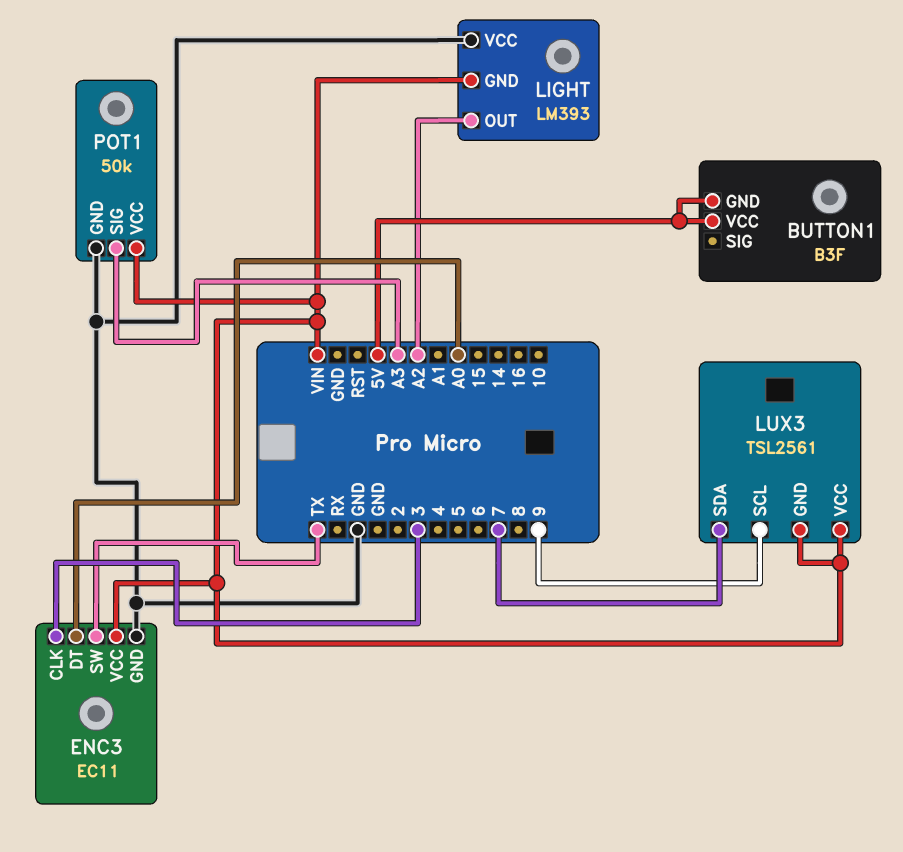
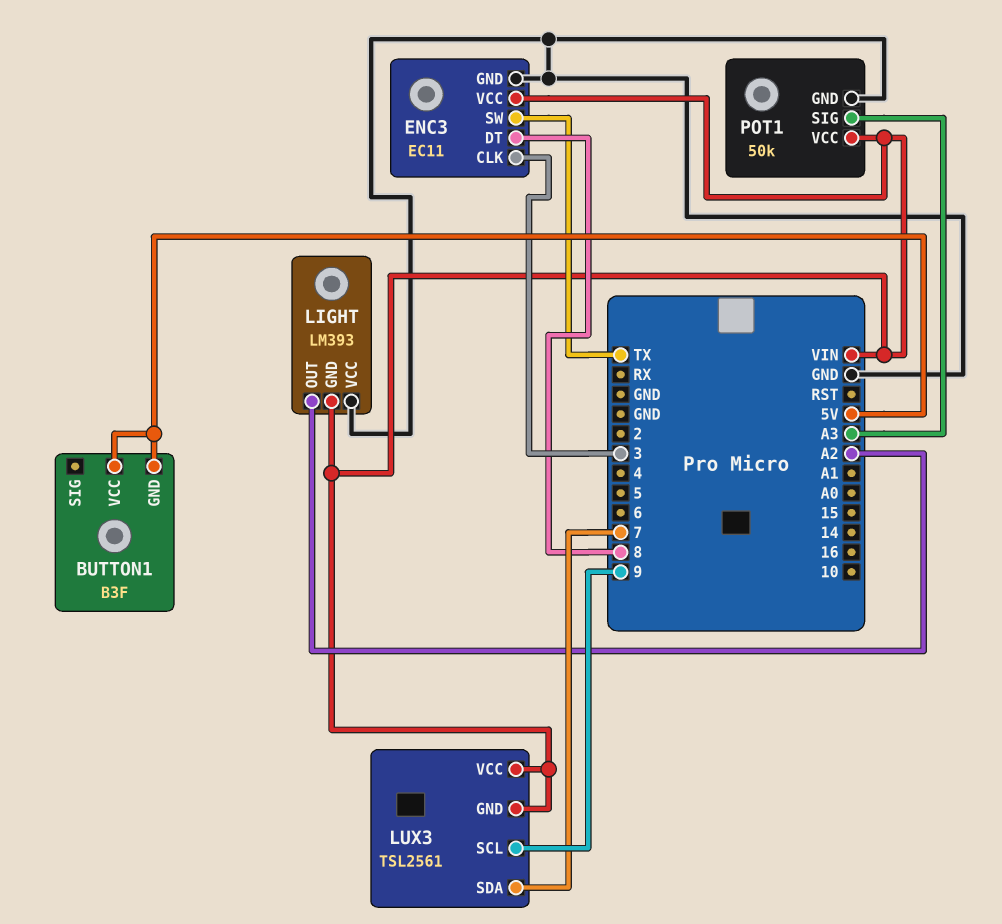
ENC3 pin DT: A0 -> 8

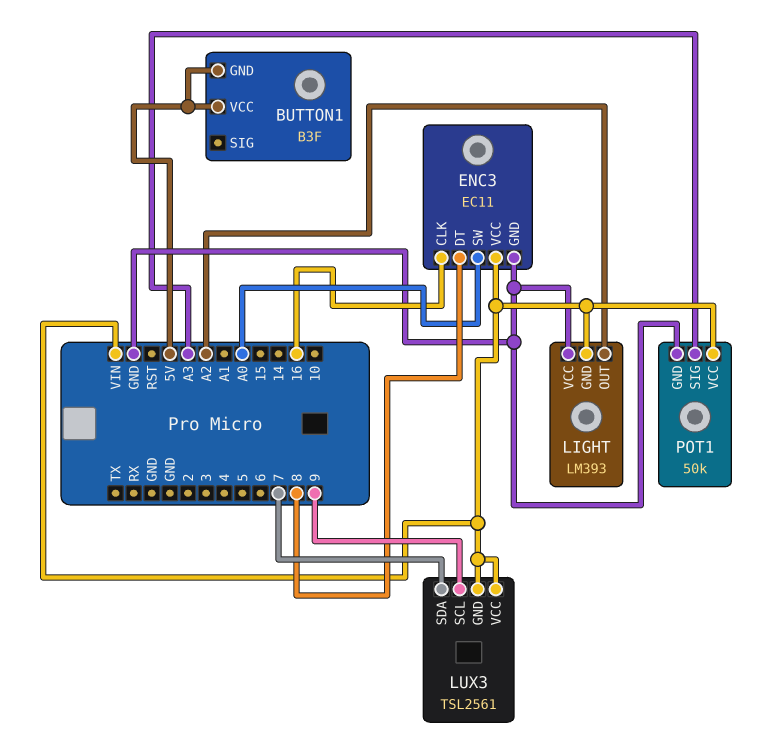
ENC3 pin CLK: 3 -> 16
ENC3 pin SW: TX -> A0

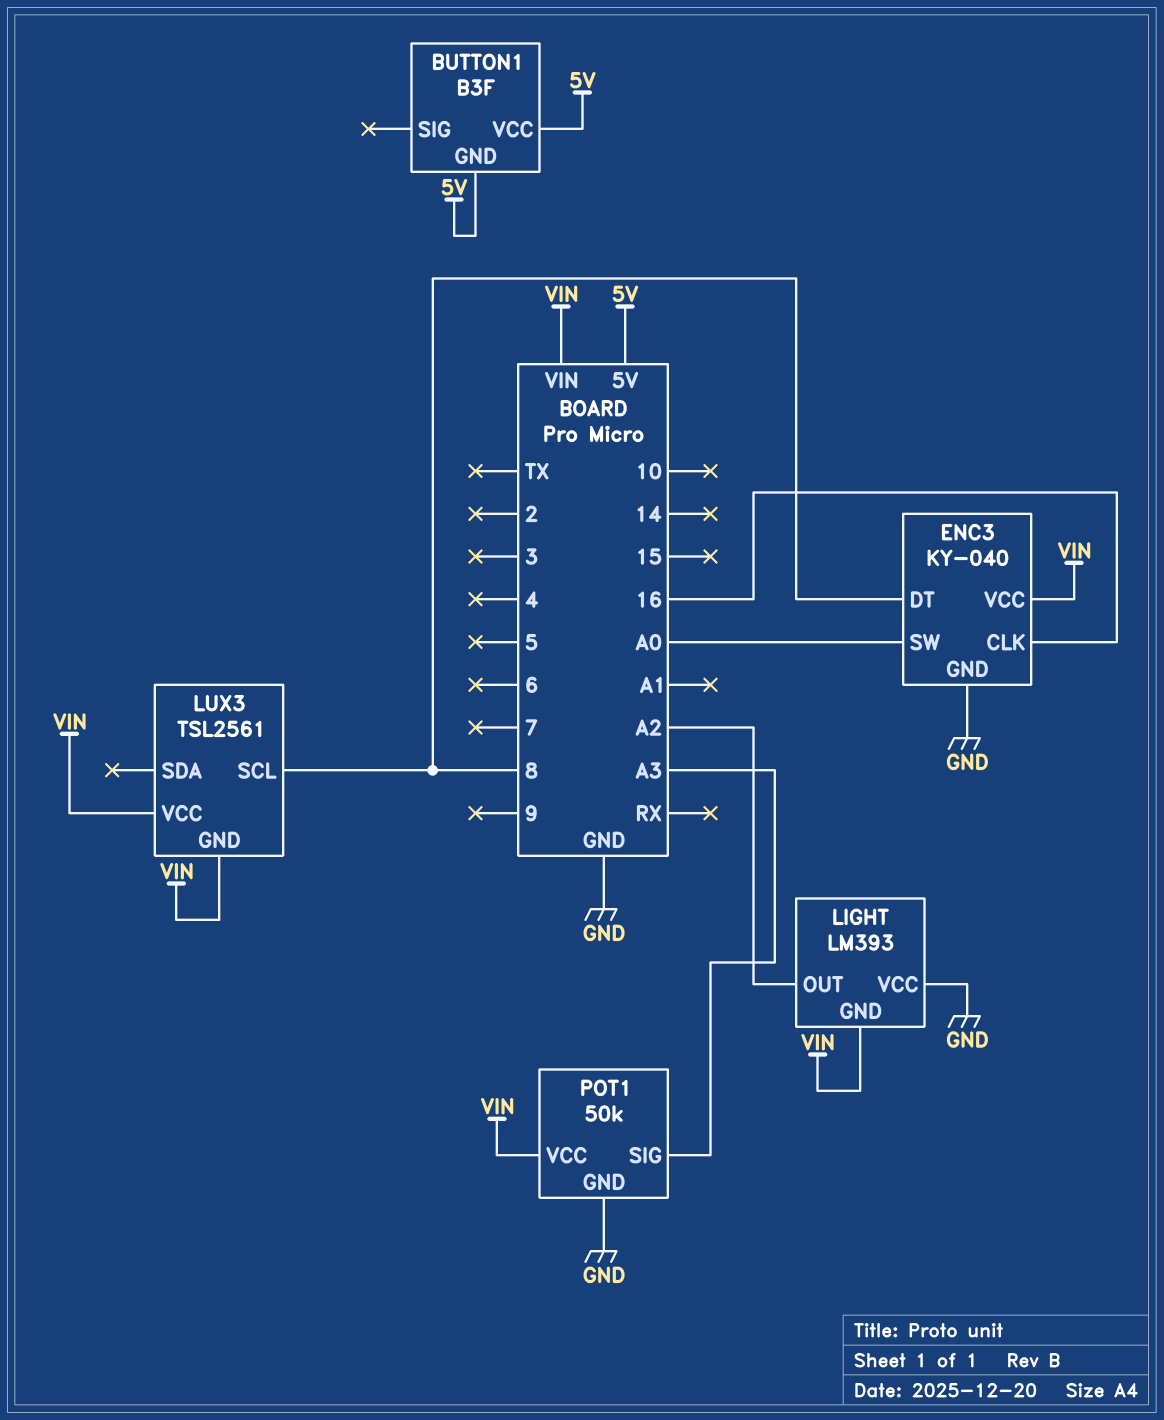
ENC3: EC11 -> KY-040
LUX3 pin SCL: 9 -> 8
LUX3 pin SDA: 7 -> none

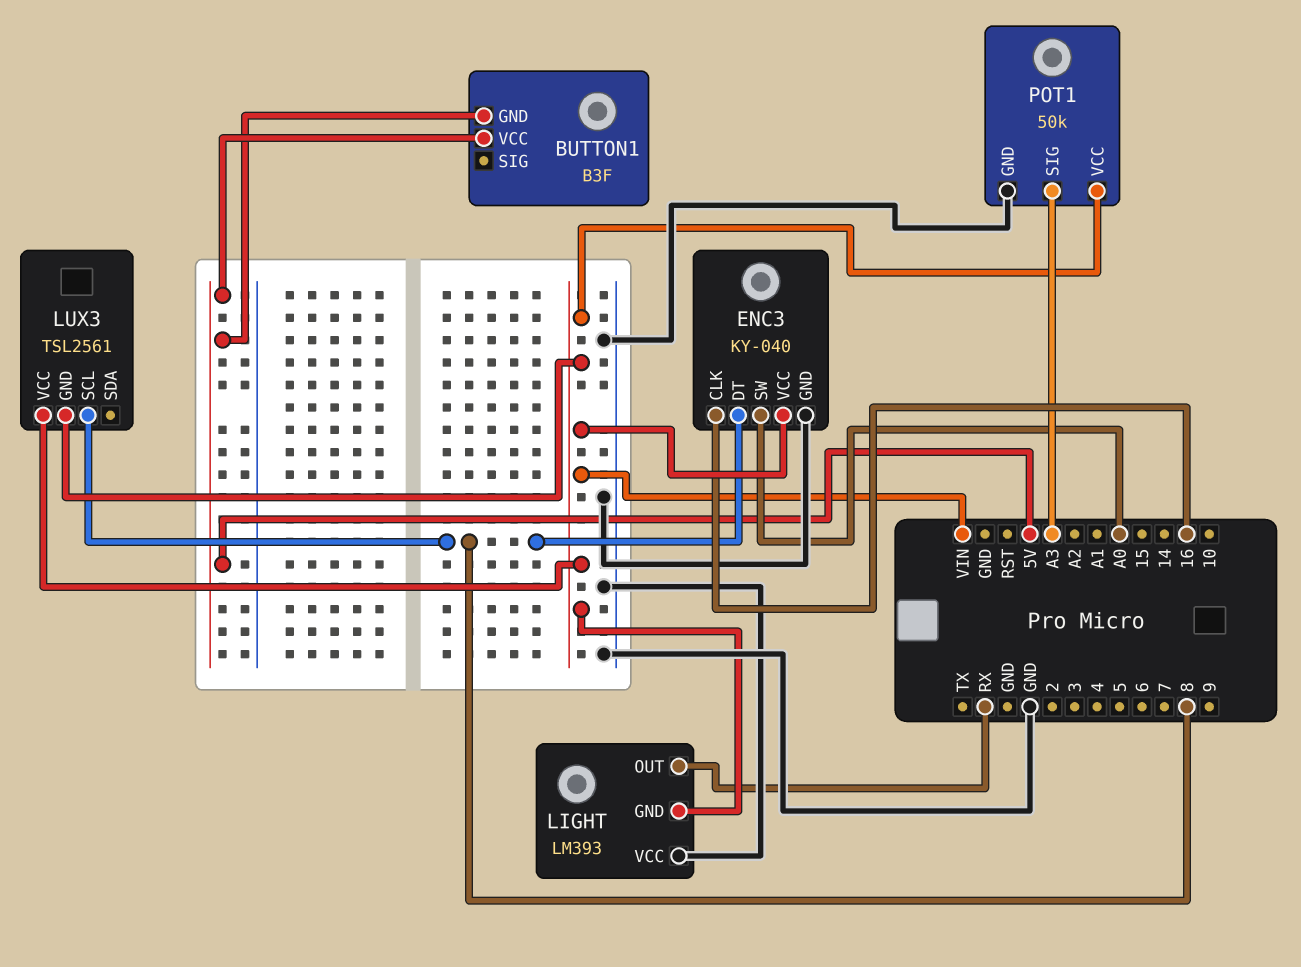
LIGHT pin OUT: A2 -> RX

